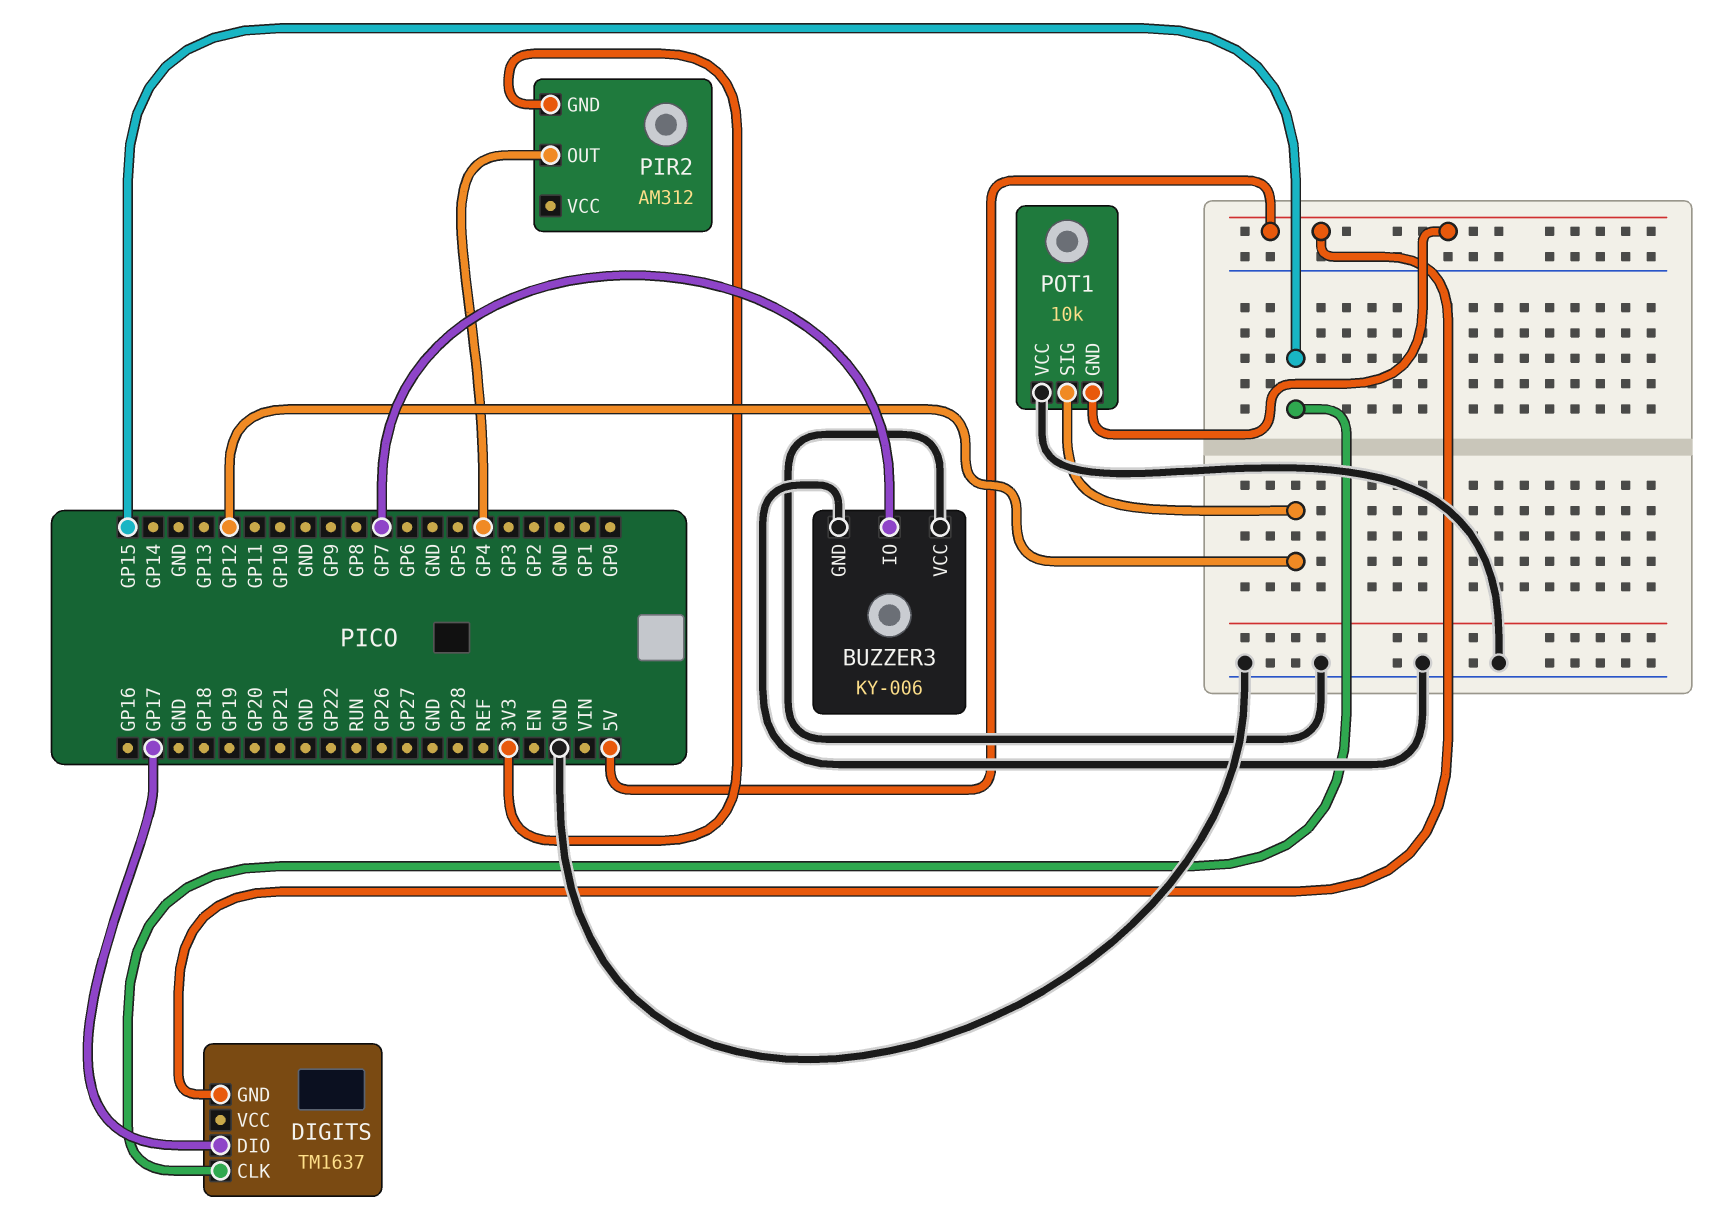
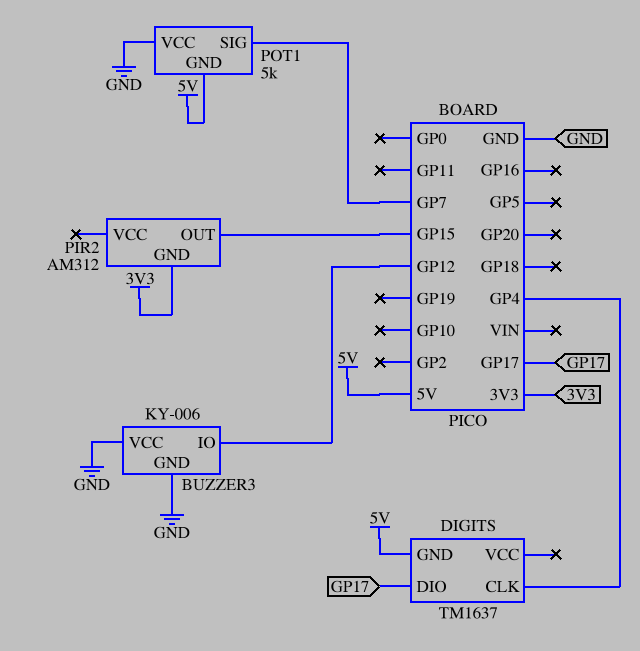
BUZZER3 pin IO: GP7 -> GP12
DIGITS pin CLK: GP15 -> GP4
PIR2 pin OUT: GP4 -> GP15
POT1: 10k -> 5k
POT1 pin SIG: GP12 -> GP7

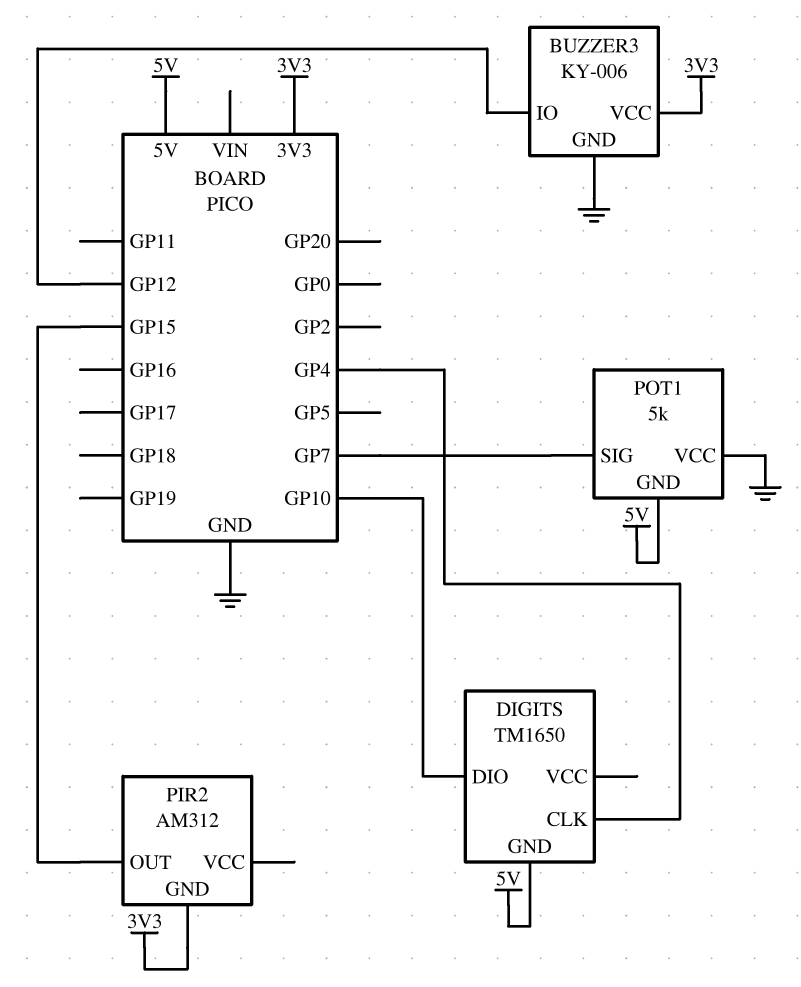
BUZZER3 pin VCC: GND -> 3V3
DIGITS: TM1637 -> TM1650
DIGITS pin DIO: GP17 -> GP10

